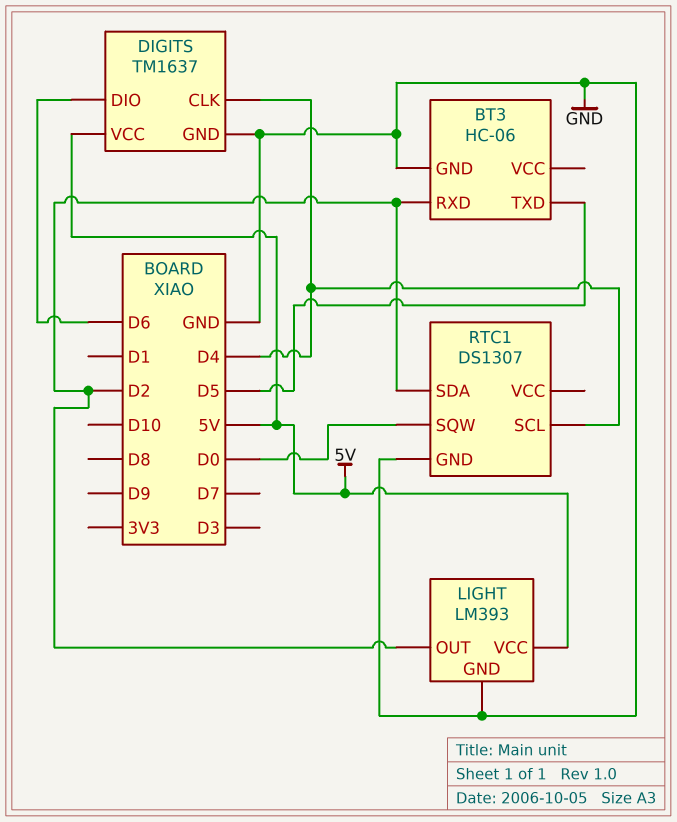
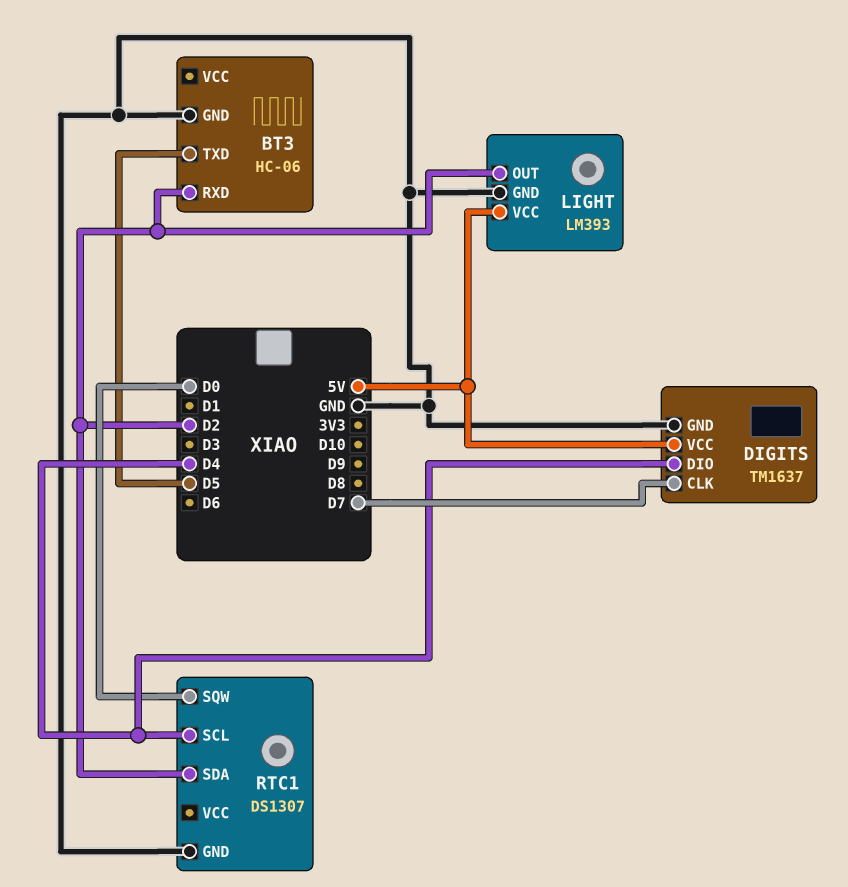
DIGITS pin CLK: D4 -> D7
DIGITS pin DIO: D6 -> D4

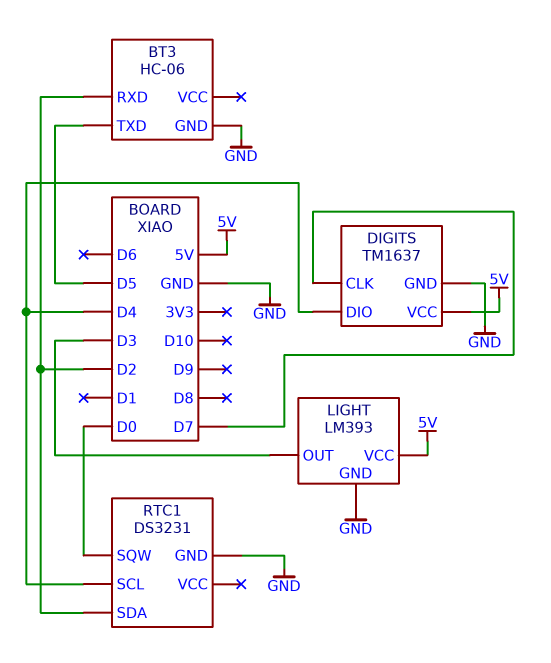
LIGHT pin OUT: D2 -> D3
RTC1: DS1307 -> DS3231

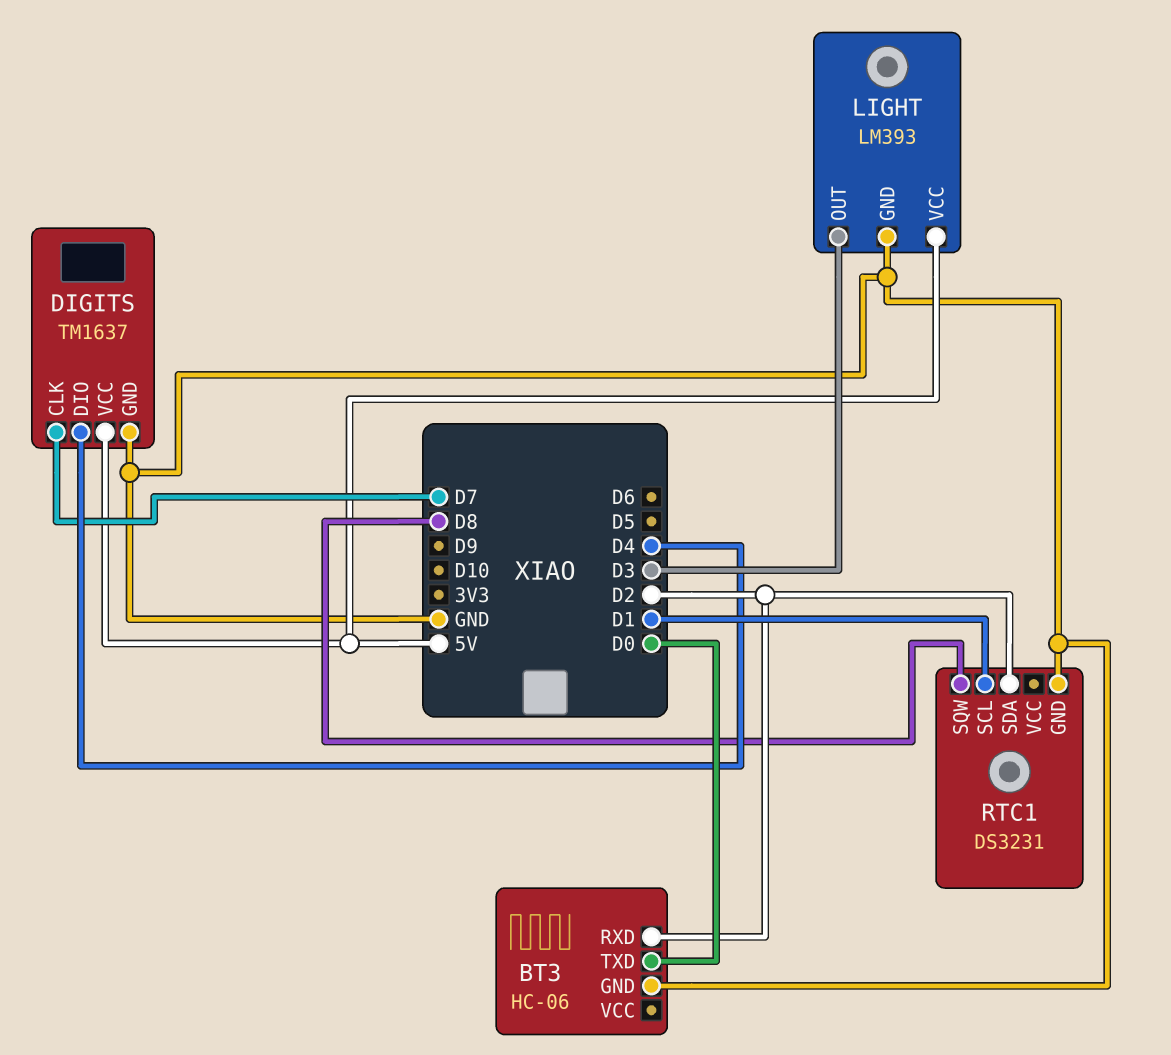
BT3 pin TXD: D5 -> D0
RTC1 pin SCL: D4 -> D1
RTC1 pin SQW: D0 -> D8

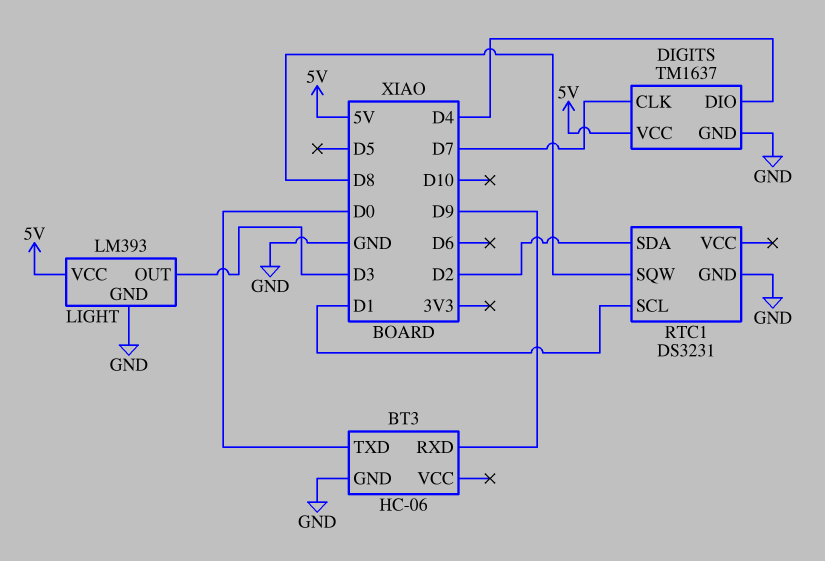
BT3 pin RXD: D2 -> D9

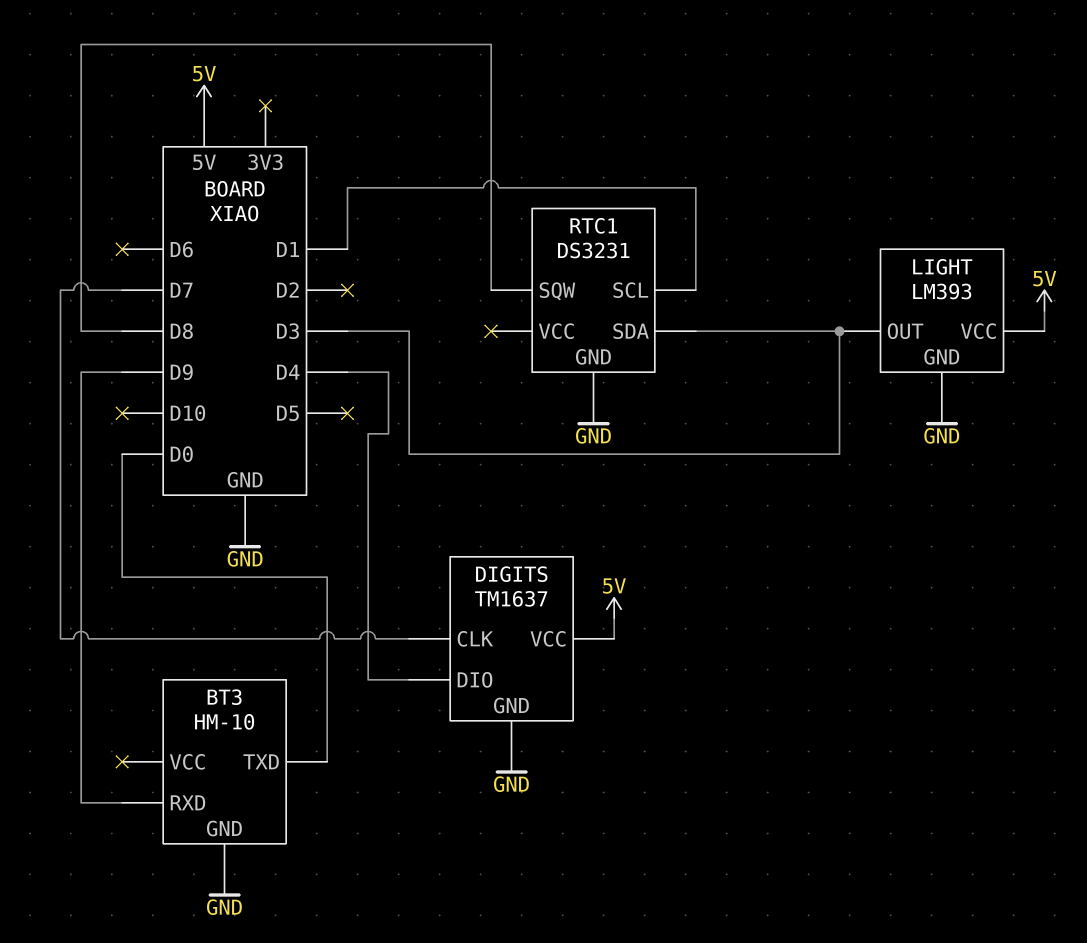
BT3: HC-06 -> HM-10
RTC1 pin SDA: D2 -> D3

